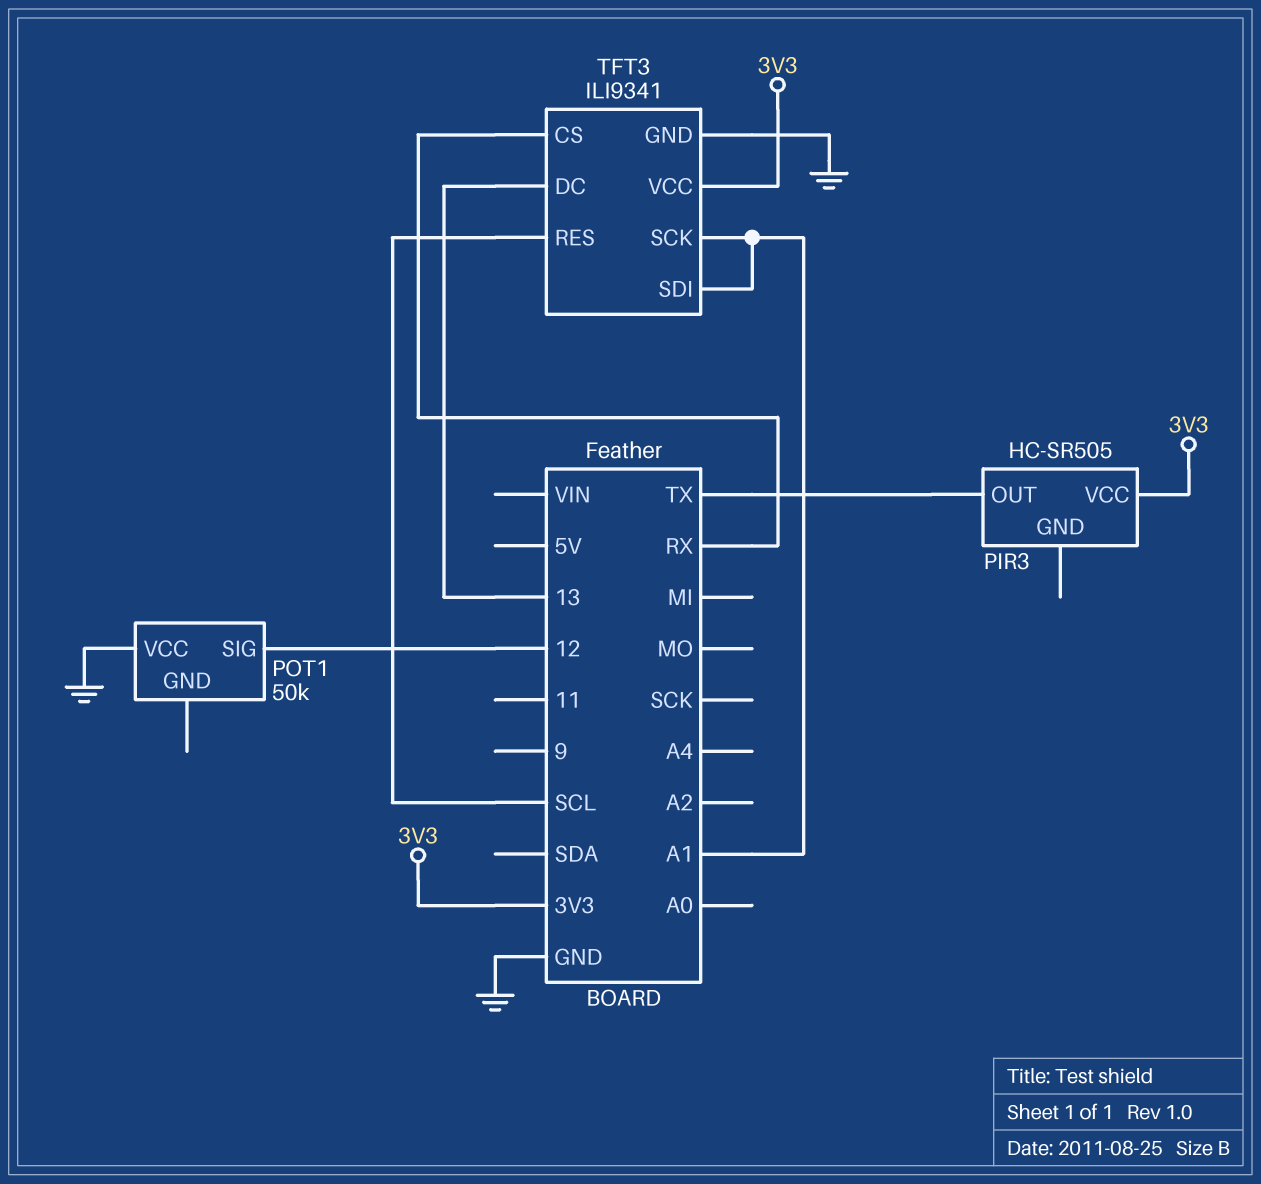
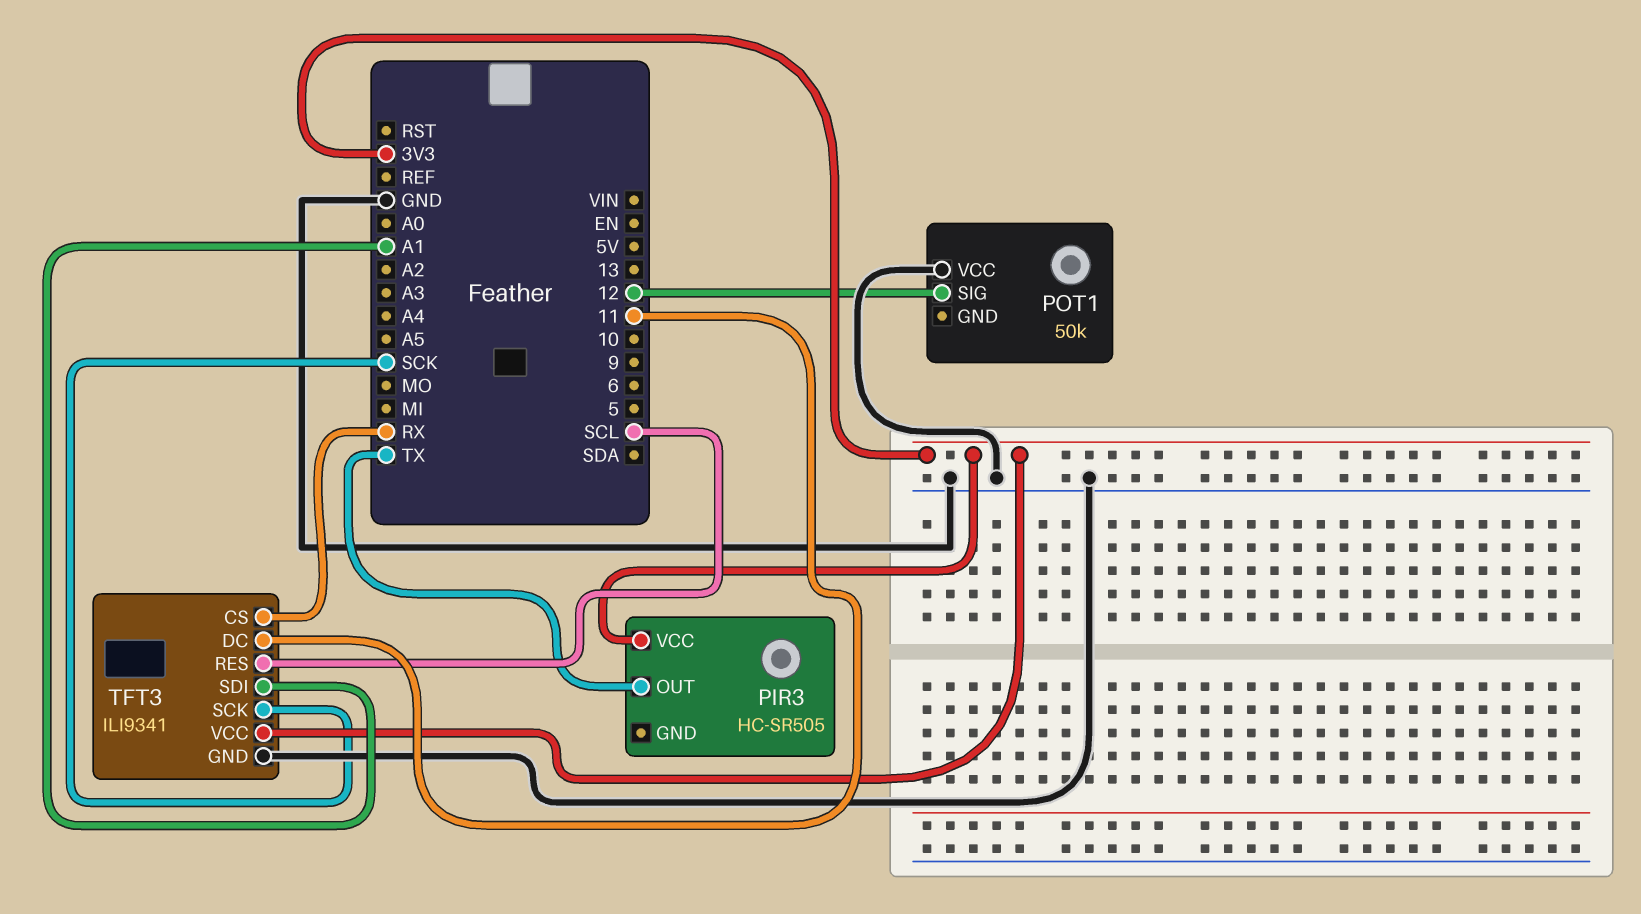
TFT3 pin DC: 13 -> 11
TFT3 pin SCK: A1 -> SCK

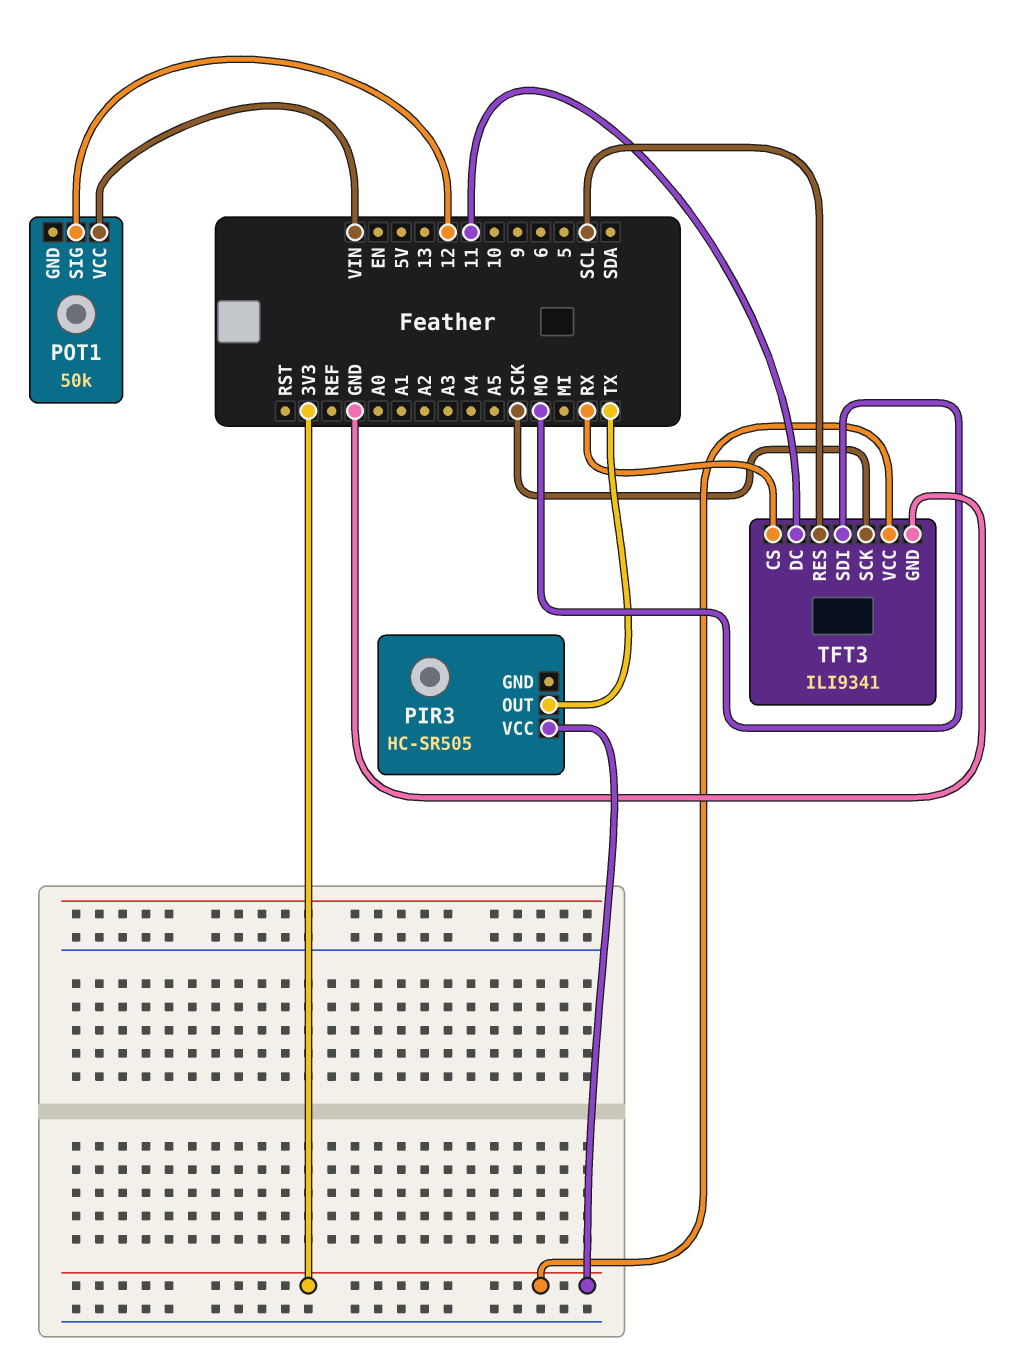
POT1 pin VCC: GND -> VIN
TFT3 pin SDI: A1 -> MO

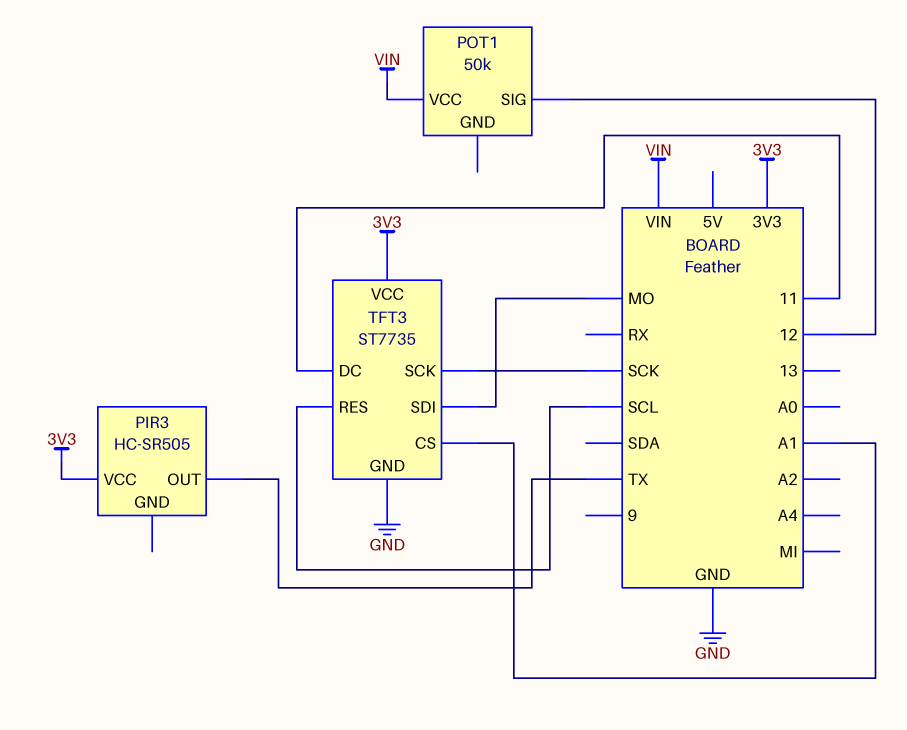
TFT3: ILI9341 -> ST7735
TFT3 pin CS: RX -> A1

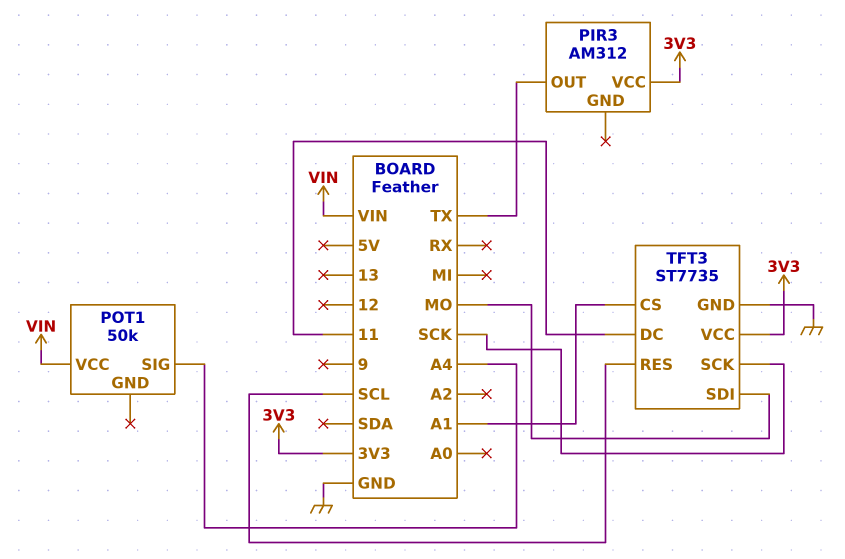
PIR3: HC-SR505 -> AM312
POT1 pin SIG: 12 -> A4

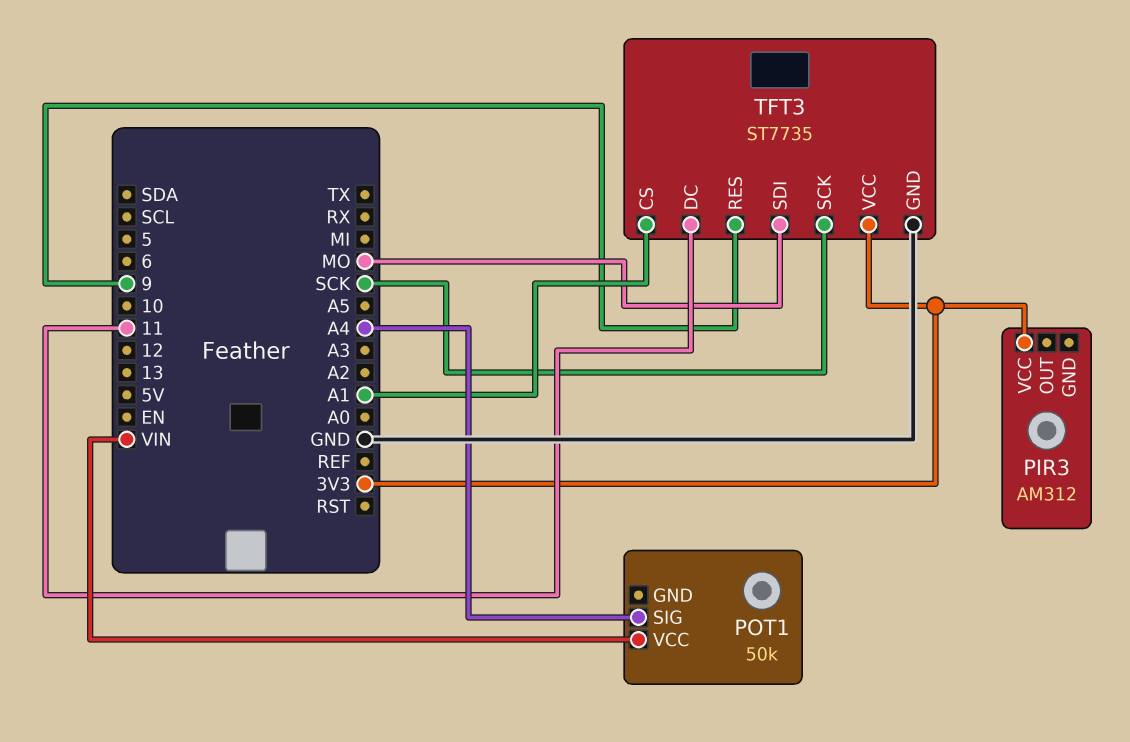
PIR3 pin OUT: TX -> none
TFT3 pin RES: SCL -> 9

